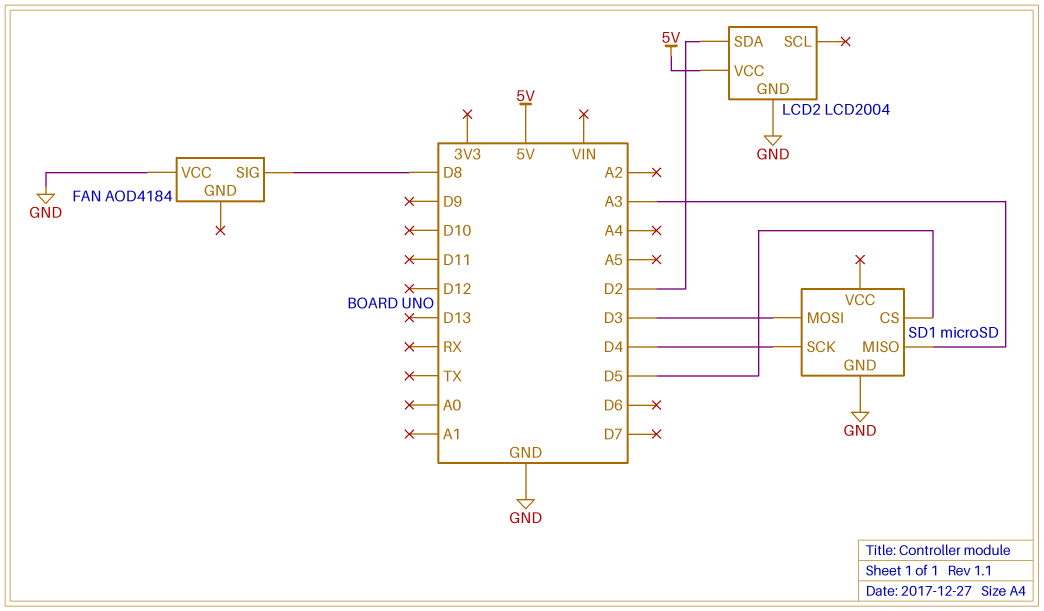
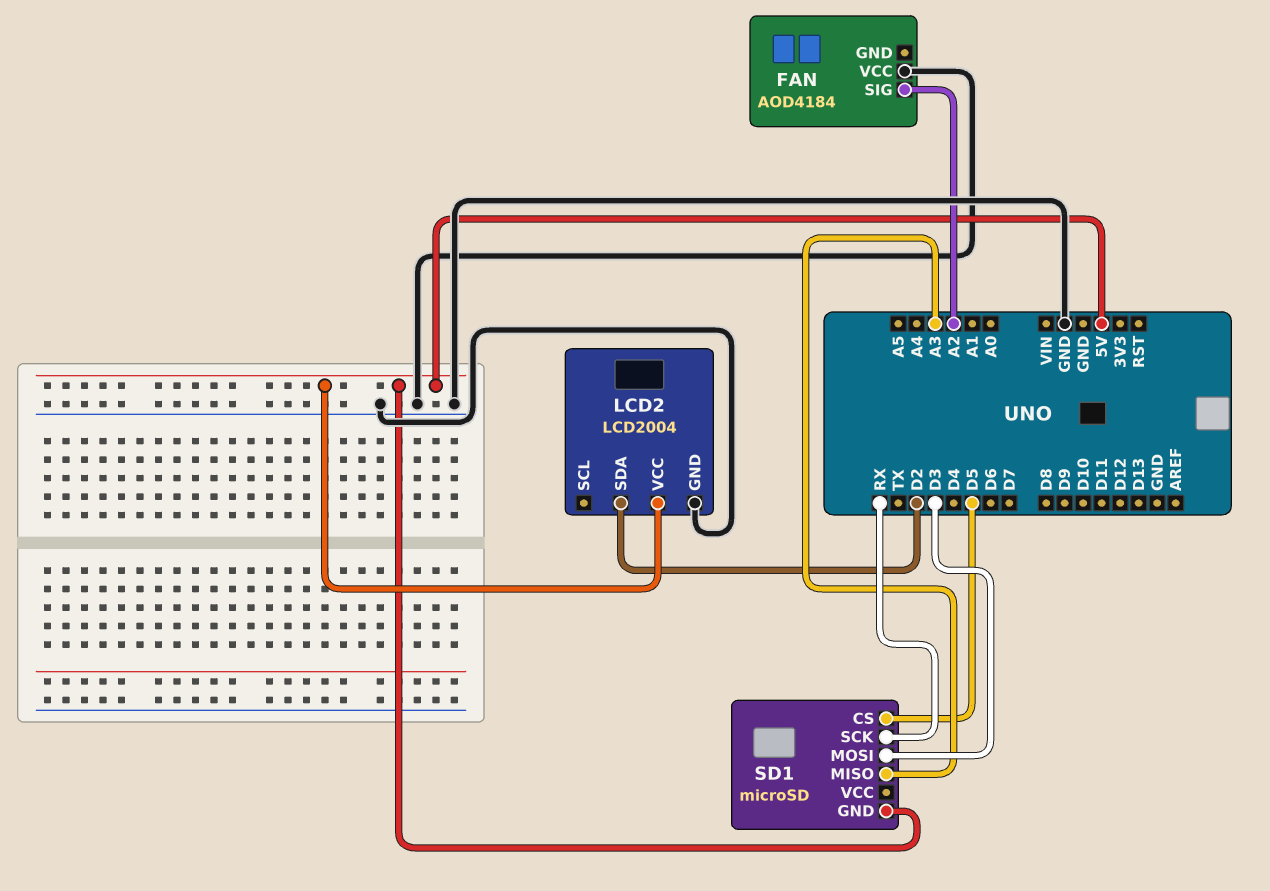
FAN pin SIG: D8 -> A2
SD1 pin GND: GND -> 5V
SD1 pin SCK: D4 -> RX

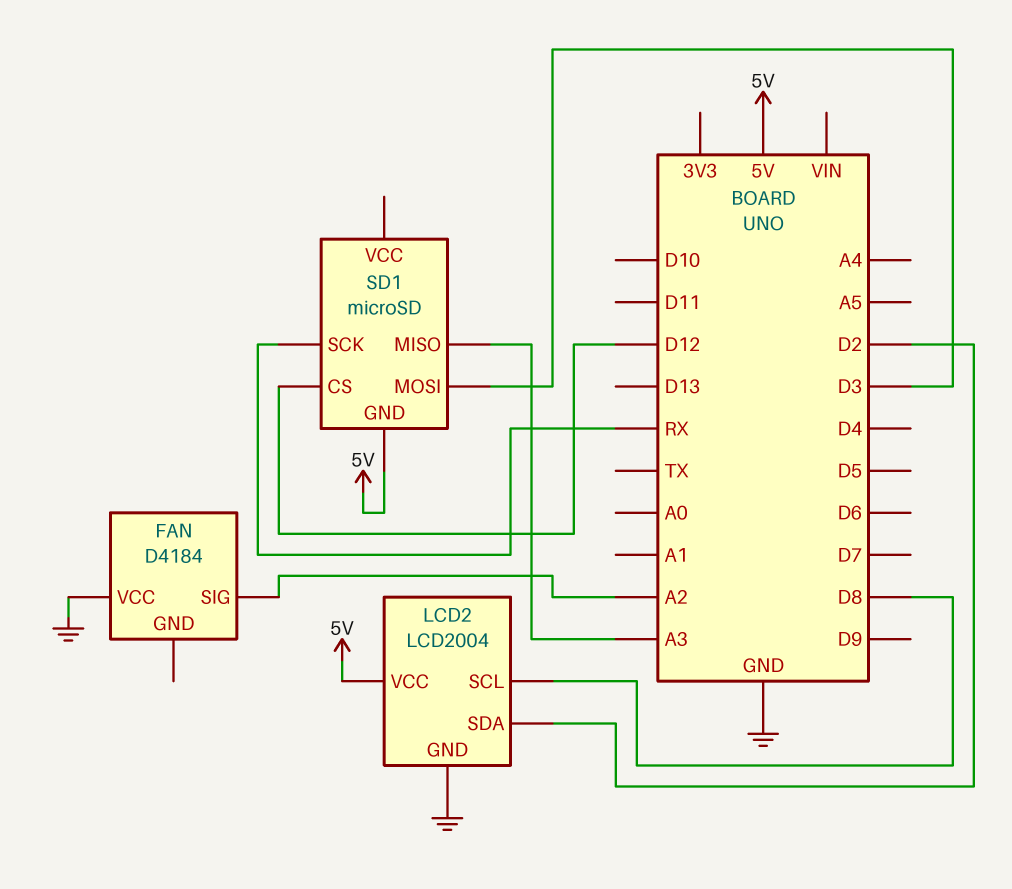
FAN: AOD4184 -> D4184
LCD2 pin SCL: none -> D8
SD1 pin CS: D5 -> D12

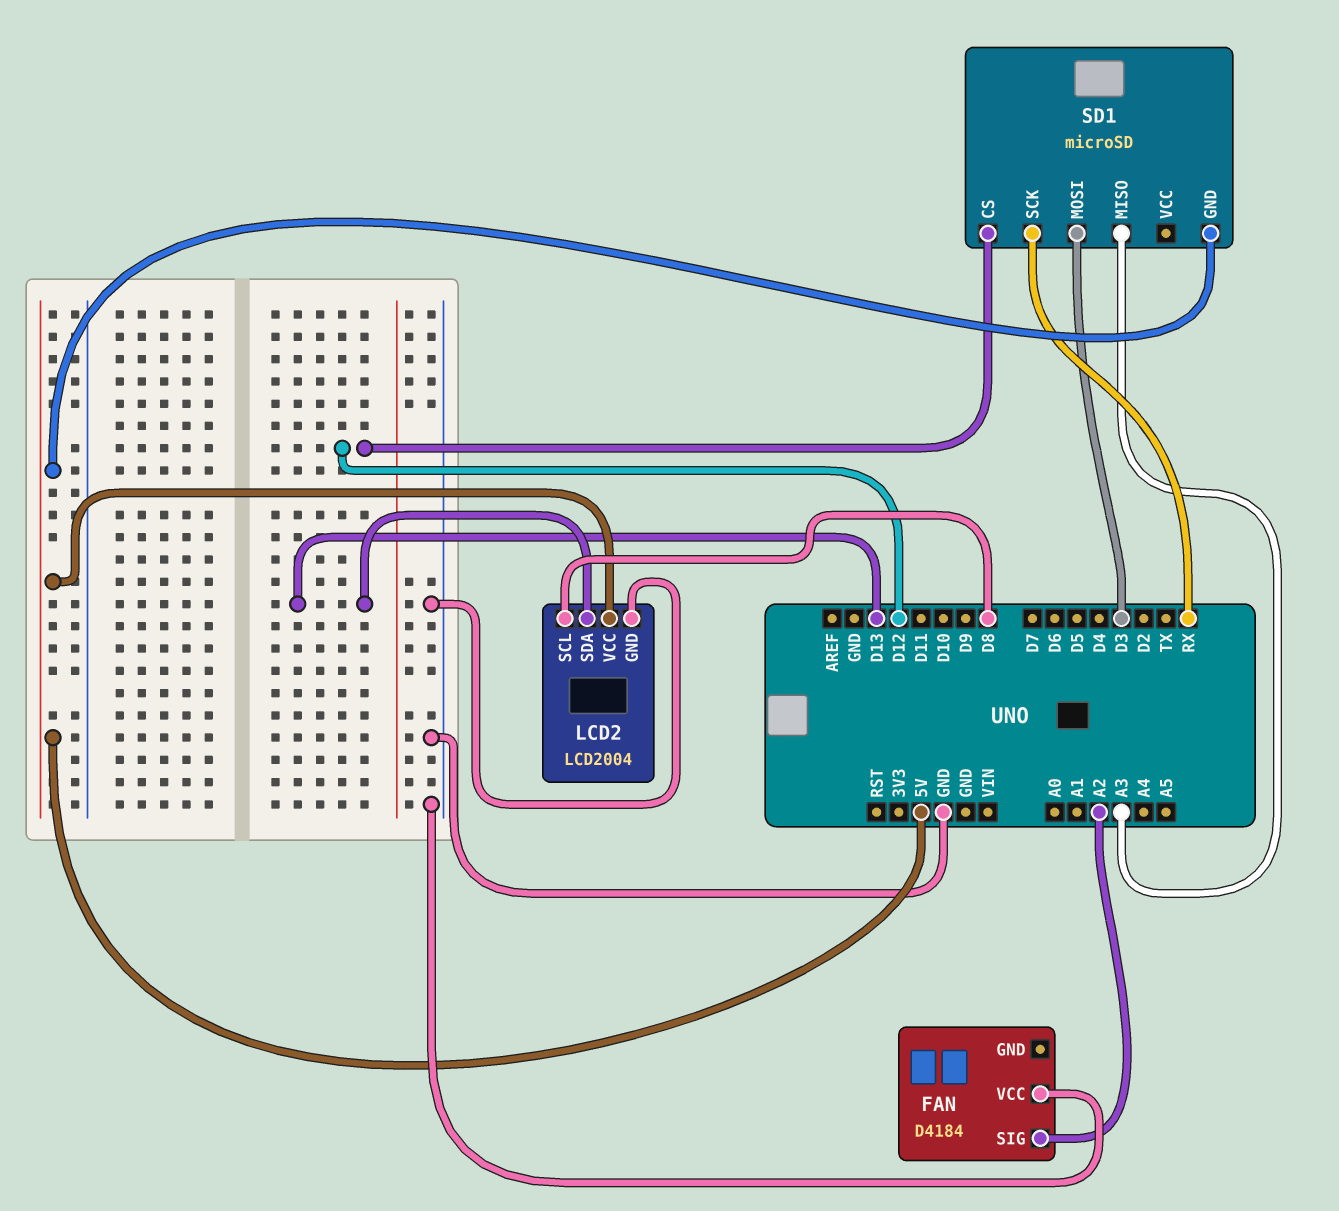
LCD2 pin SDA: D2 -> D13

